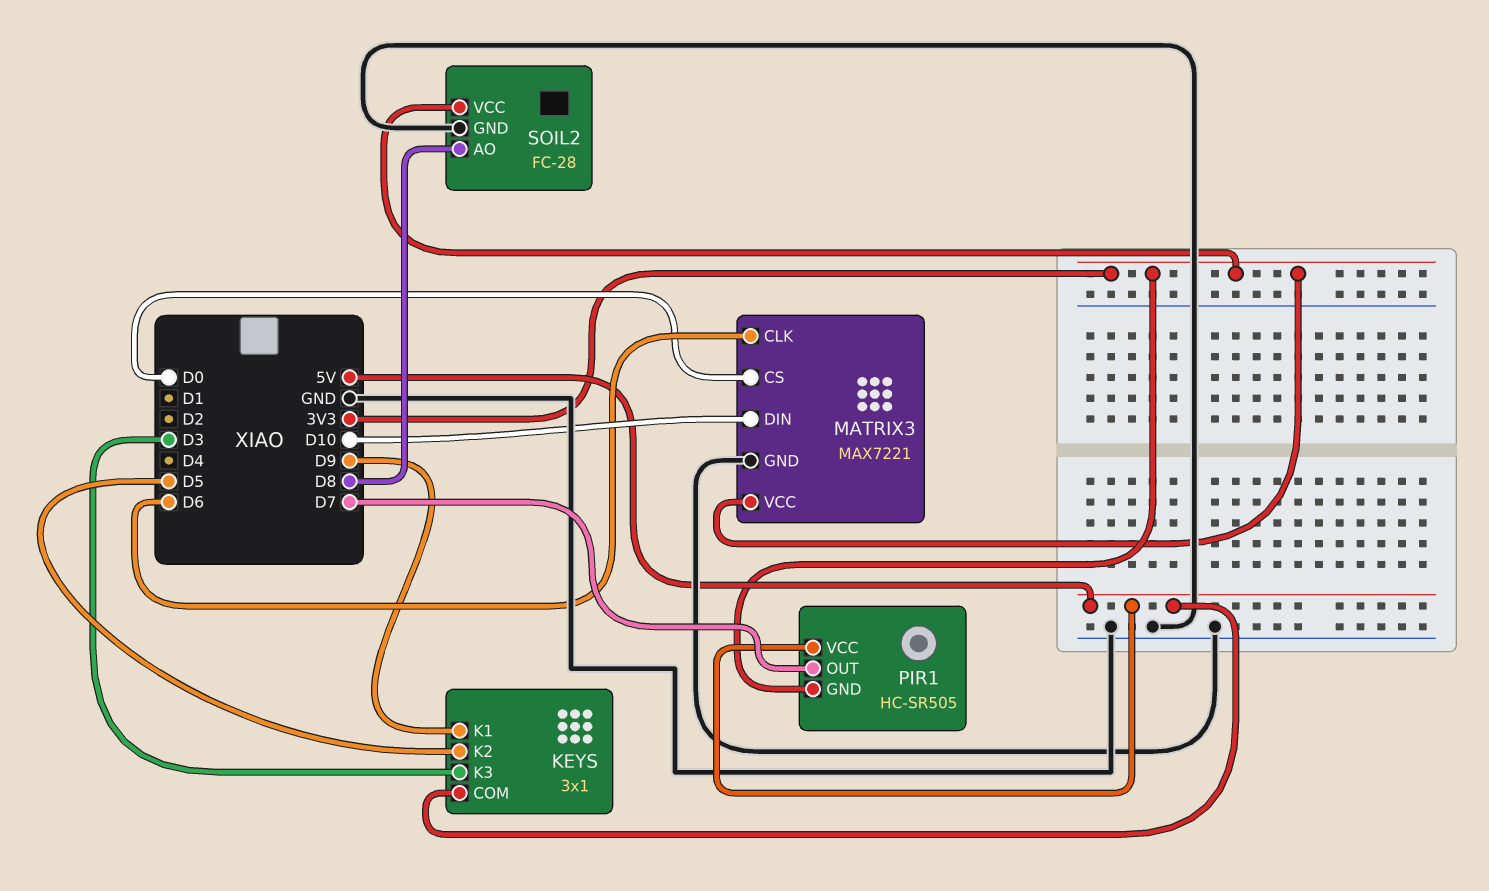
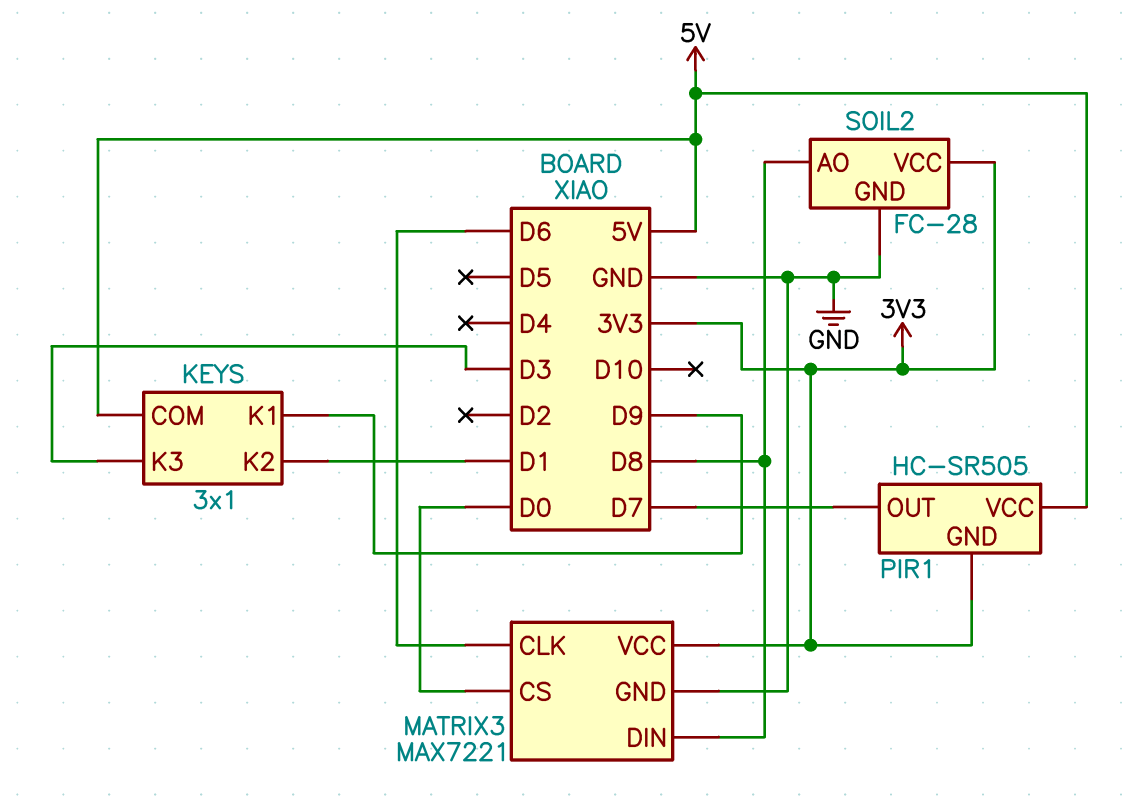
KEYS pin K2: D5 -> D1
MATRIX3 pin DIN: D10 -> D8

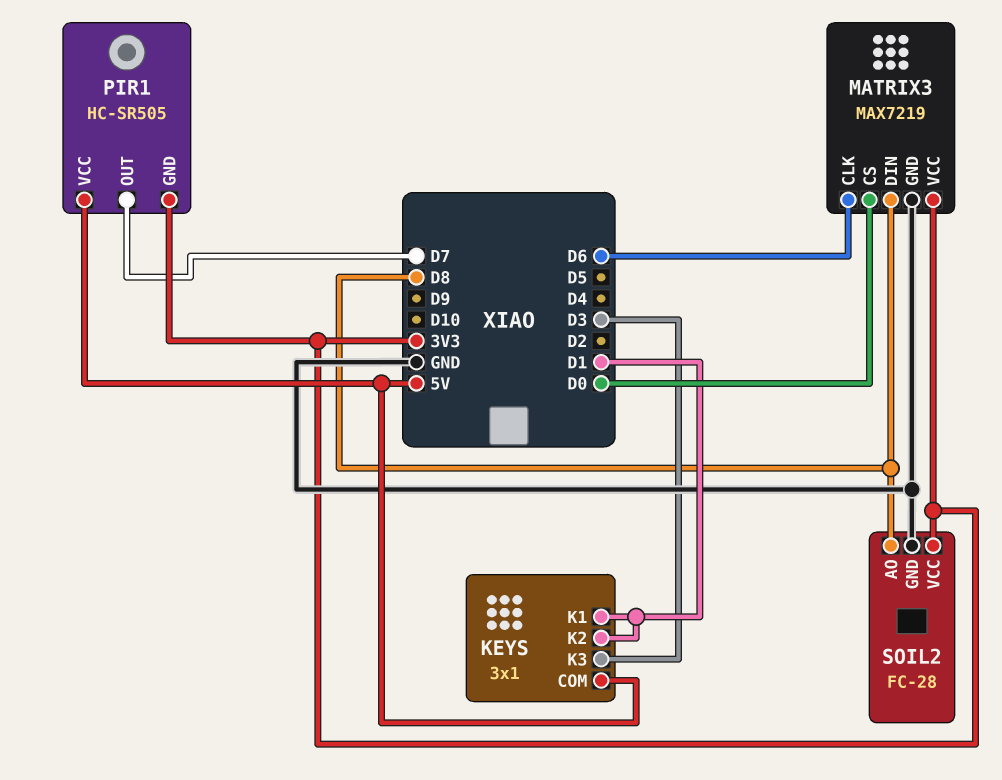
KEYS pin K1: D9 -> D1
MATRIX3: MAX7221 -> MAX7219

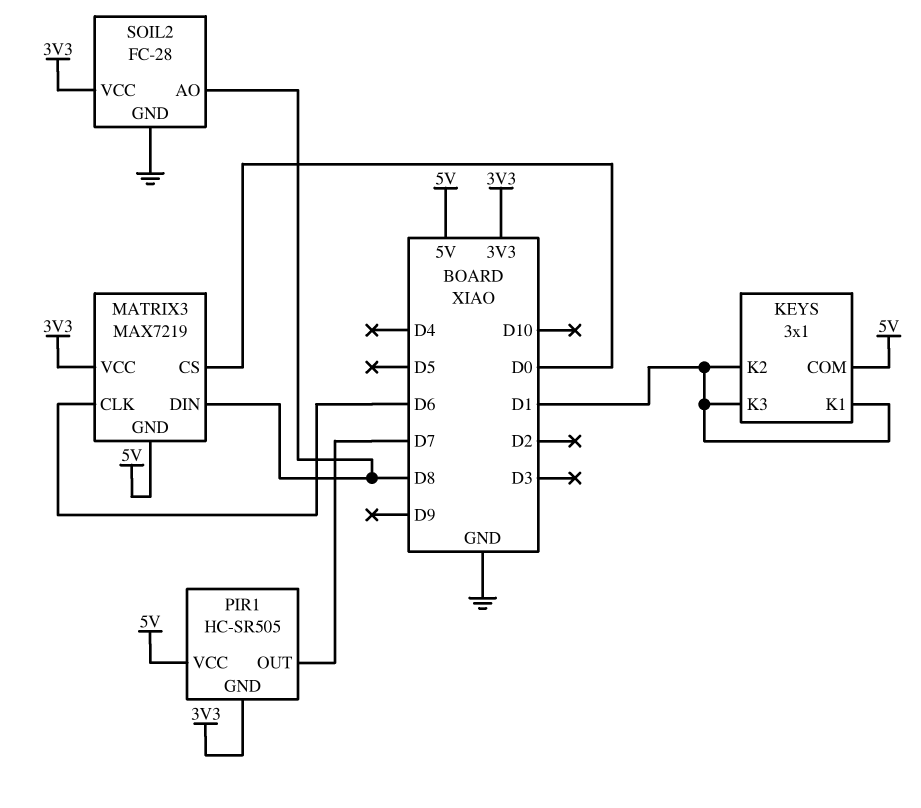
KEYS pin K3: D3 -> D1
MATRIX3 pin GND: GND -> 5V

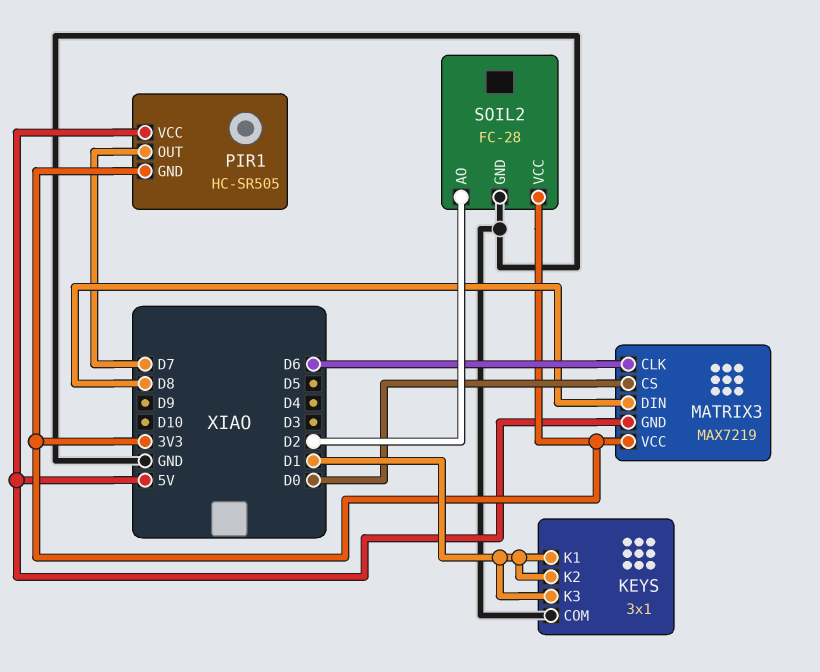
KEYS pin COM: 5V -> GND
SOIL2 pin AO: D8 -> D2

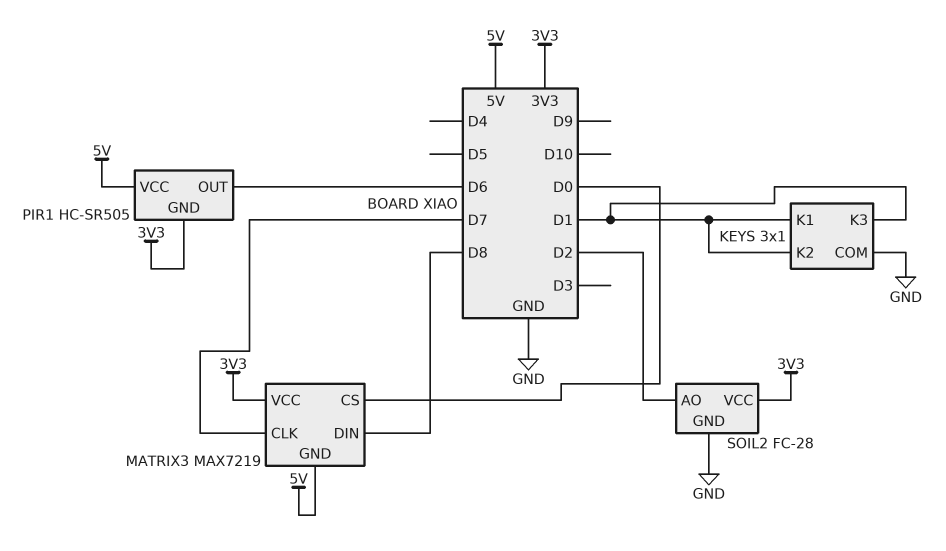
MATRIX3 pin CLK: D6 -> D7
PIR1 pin OUT: D7 -> D6

